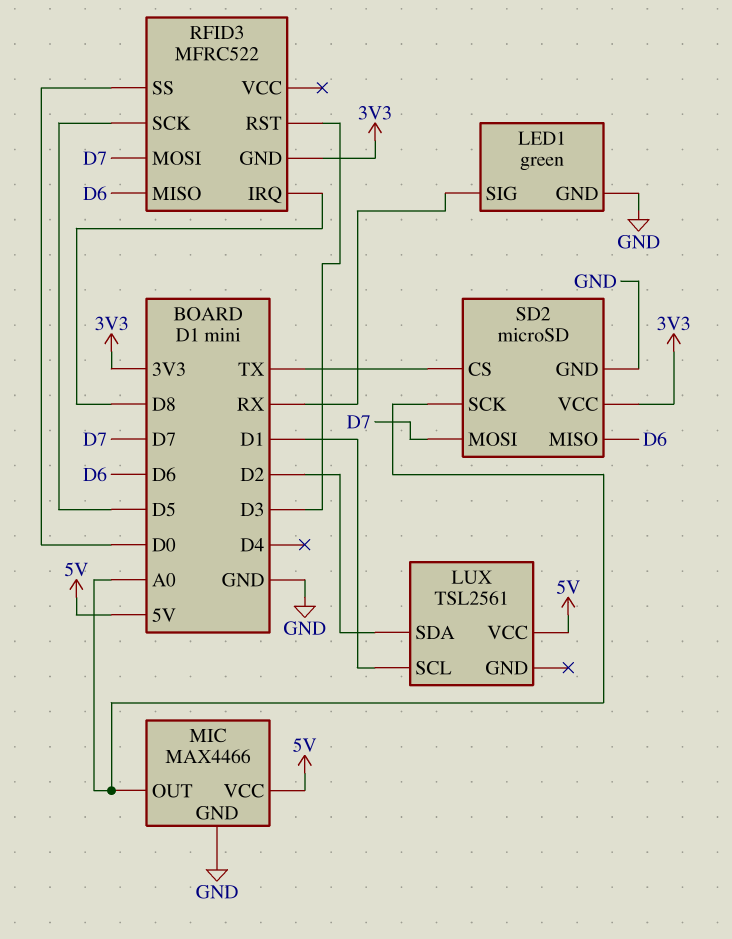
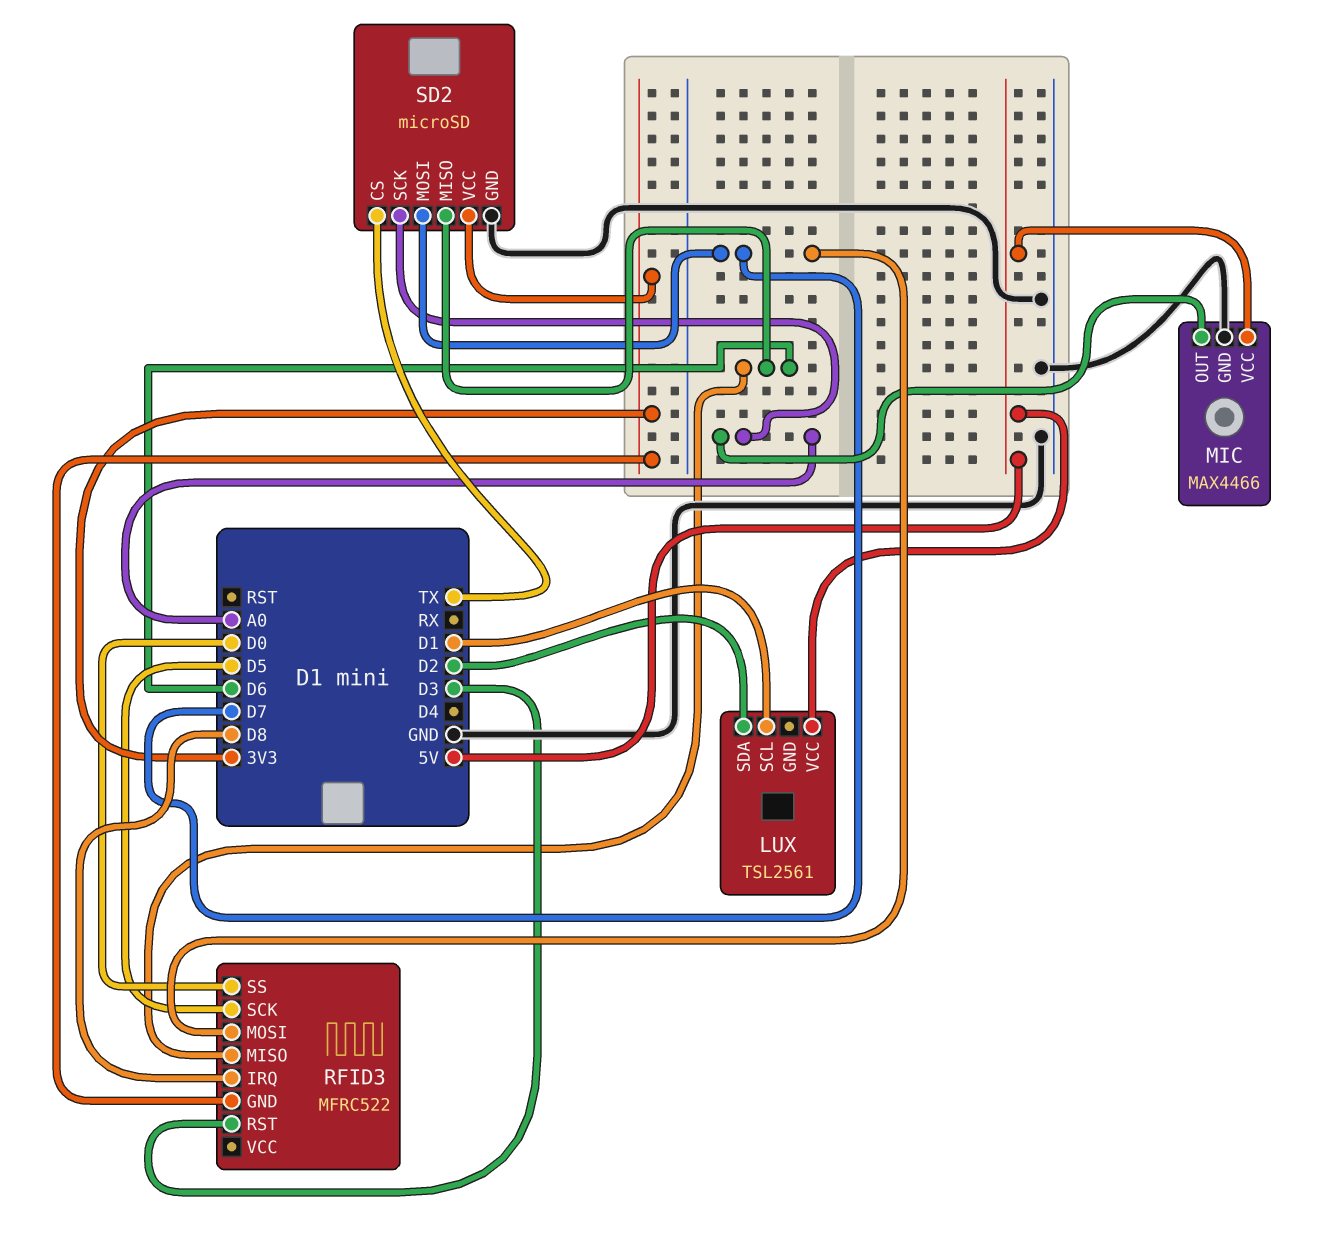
LED1: green -> none
LED1 pin GND: GND -> none
LED1 pin SIG: RX -> none

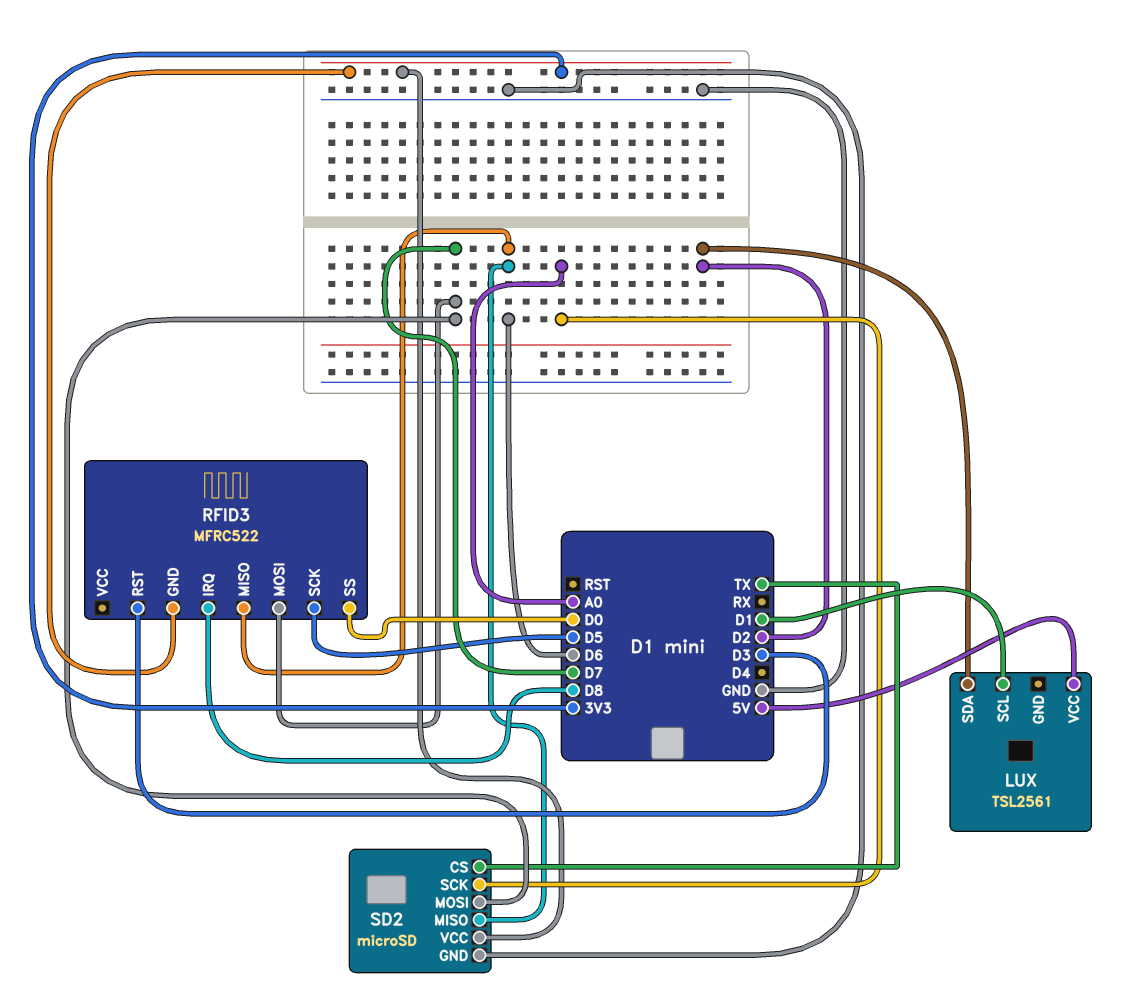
MIC: MAX4466 -> none
MIC pin GND: GND -> none
MIC pin OUT: A0 -> none
MIC pin VCC: 5V -> none

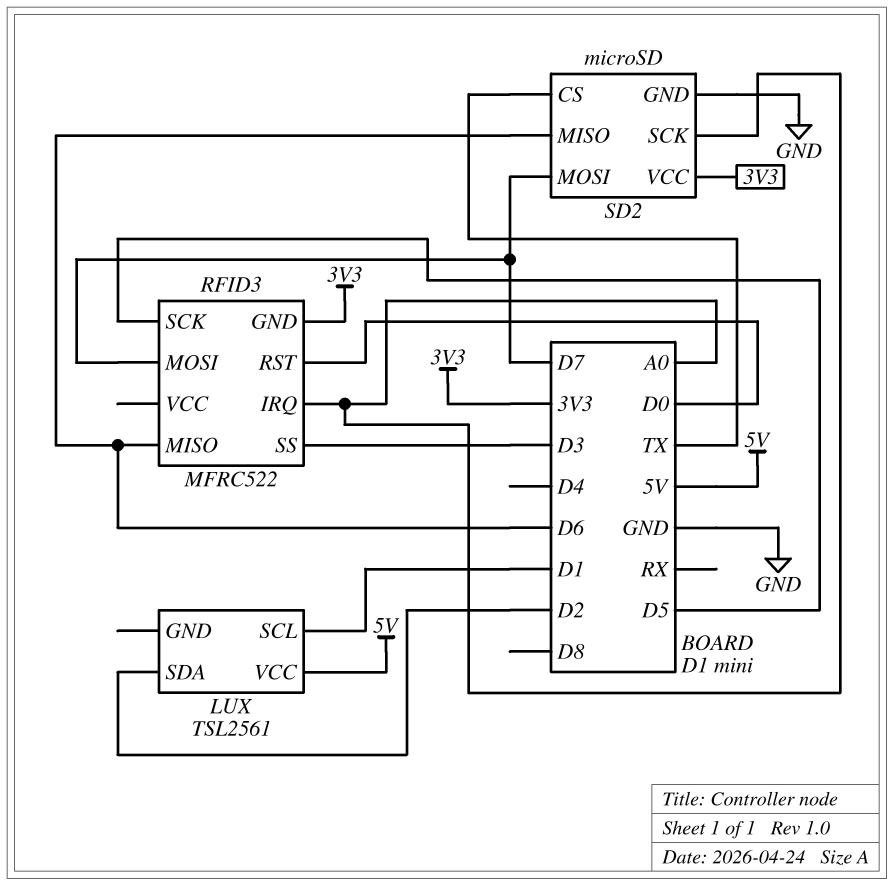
RFID3 pin IRQ: D8 -> A0
RFID3 pin RST: D3 -> D0
RFID3 pin SS: D0 -> D3

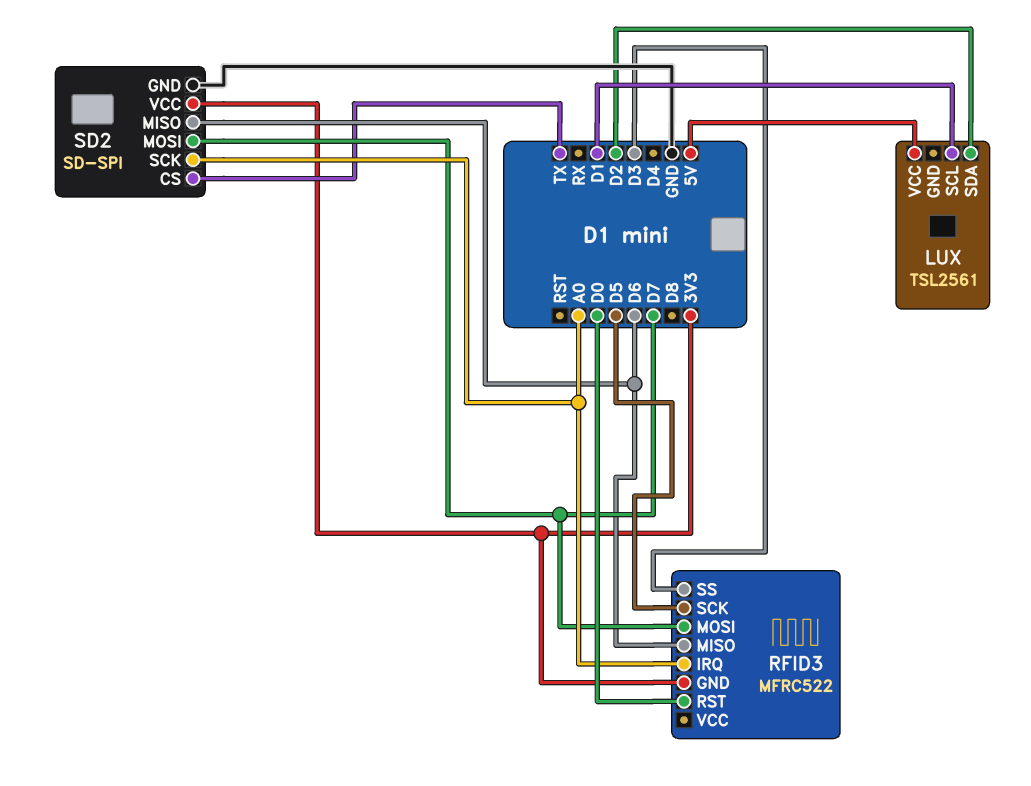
SD2: microSD -> SD-SPI

